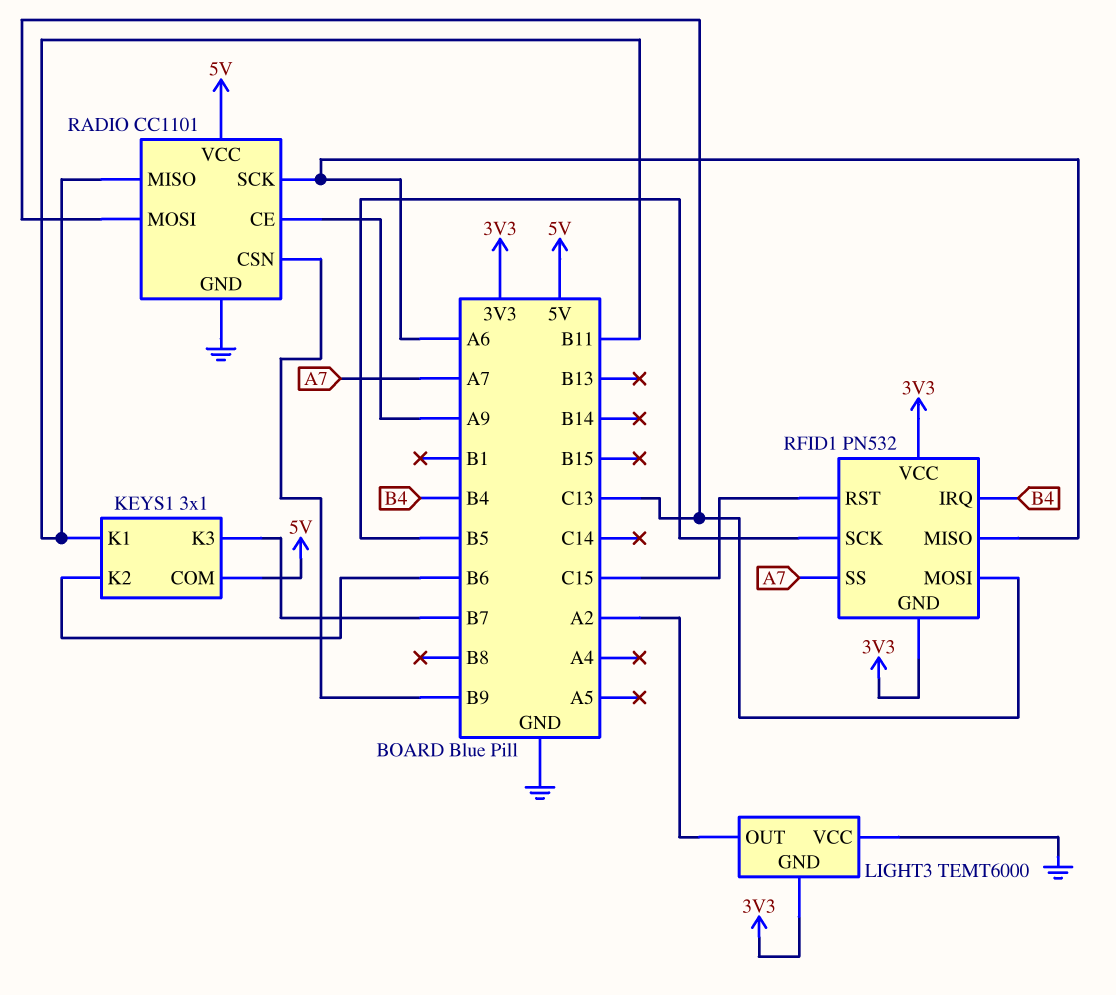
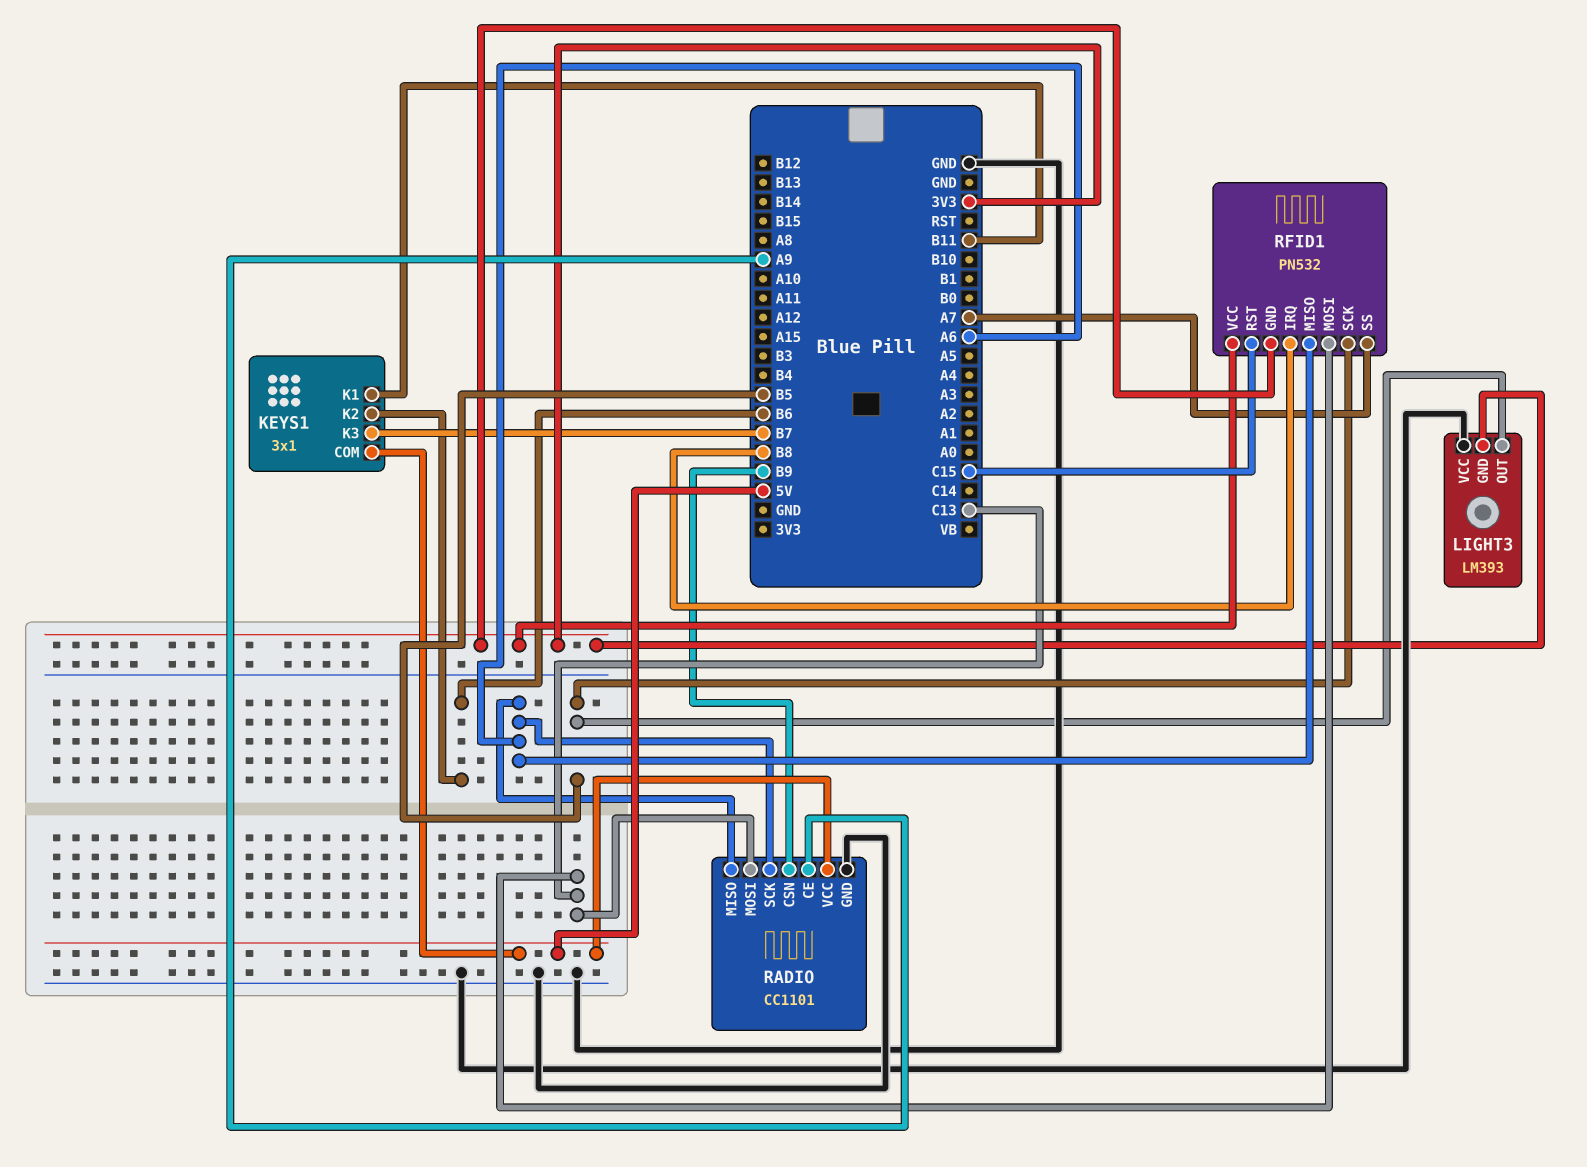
LIGHT3: TEMT6000 -> LM393
LIGHT3 pin OUT: A2 -> B5
RADIO pin MISO: B11 -> A6
RFID1 pin IRQ: B4 -> B8

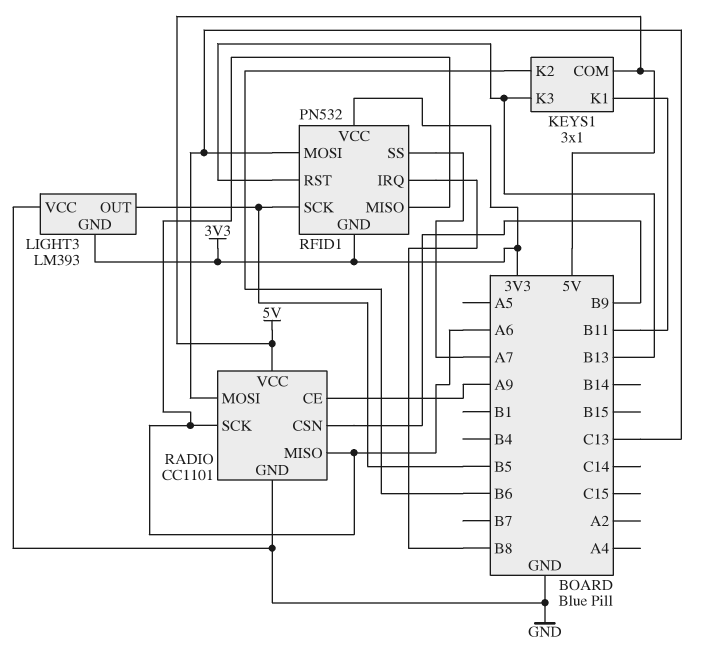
KEYS1 pin K3: B7 -> B13
RFID1 pin RST: C15 -> B13

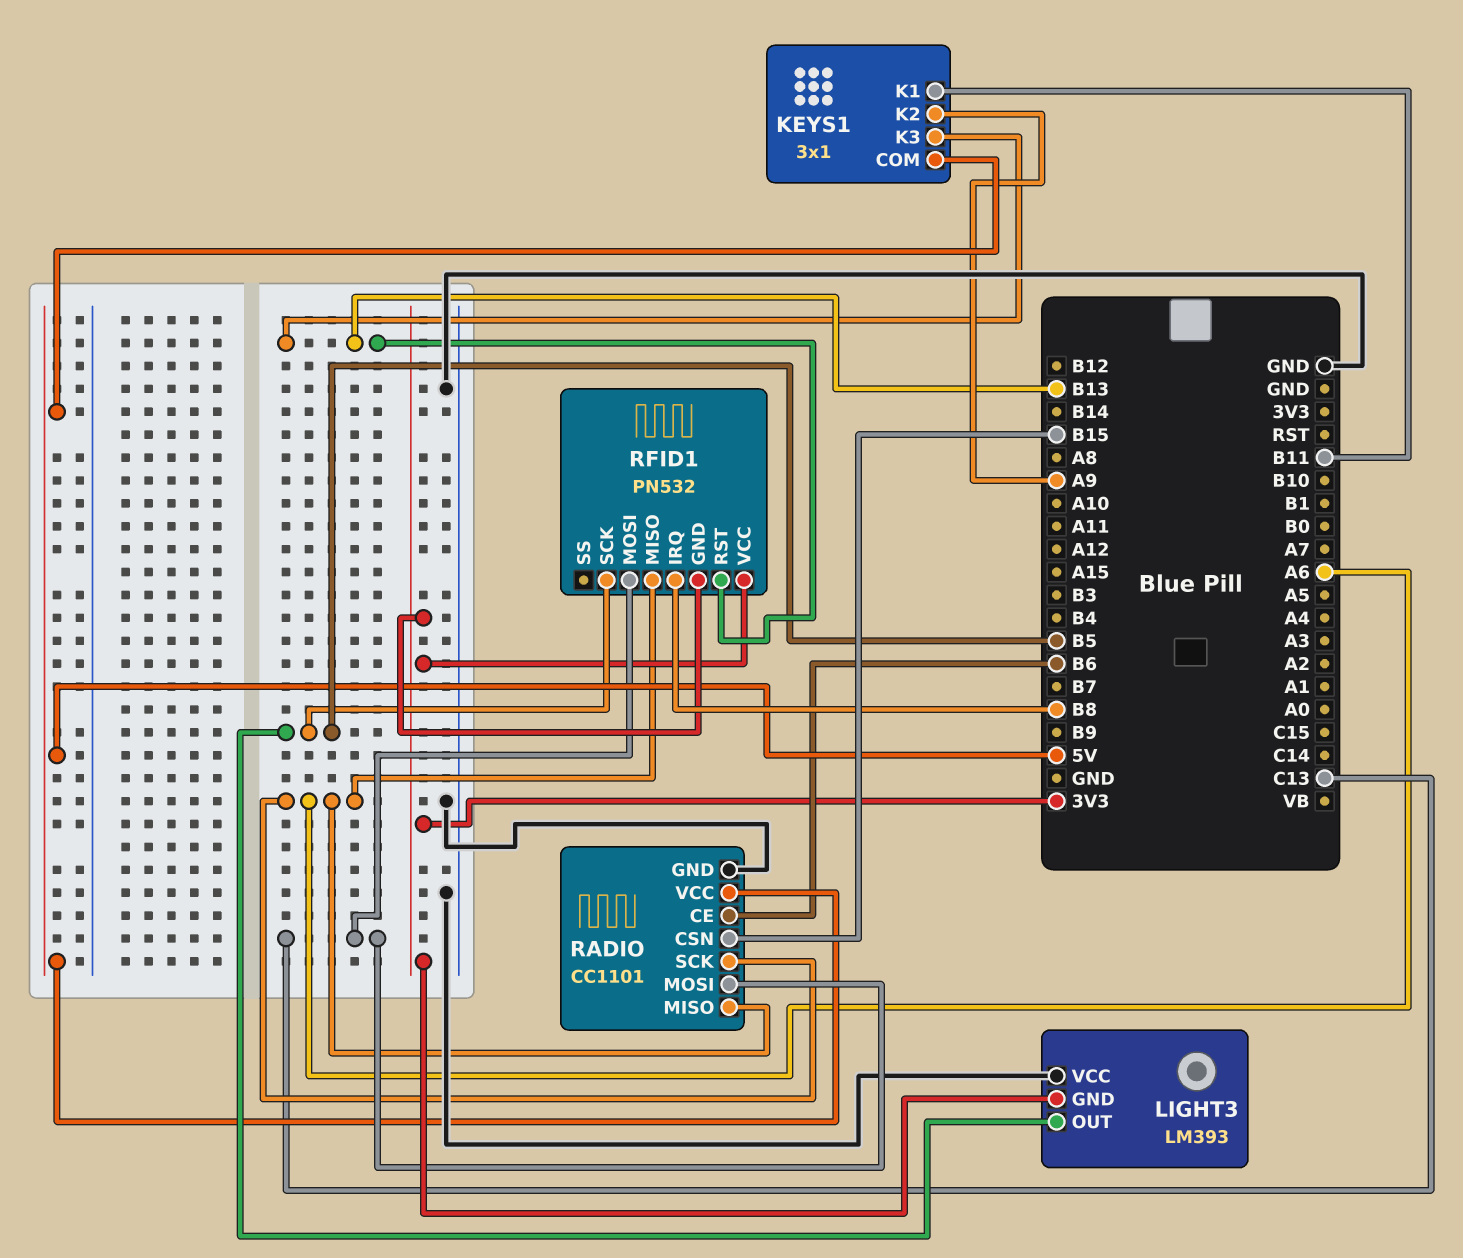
KEYS1 pin K2: B6 -> A9
RADIO pin CE: A9 -> B6
RADIO pin CSN: B9 -> B15
RFID1 pin SS: A7 -> none

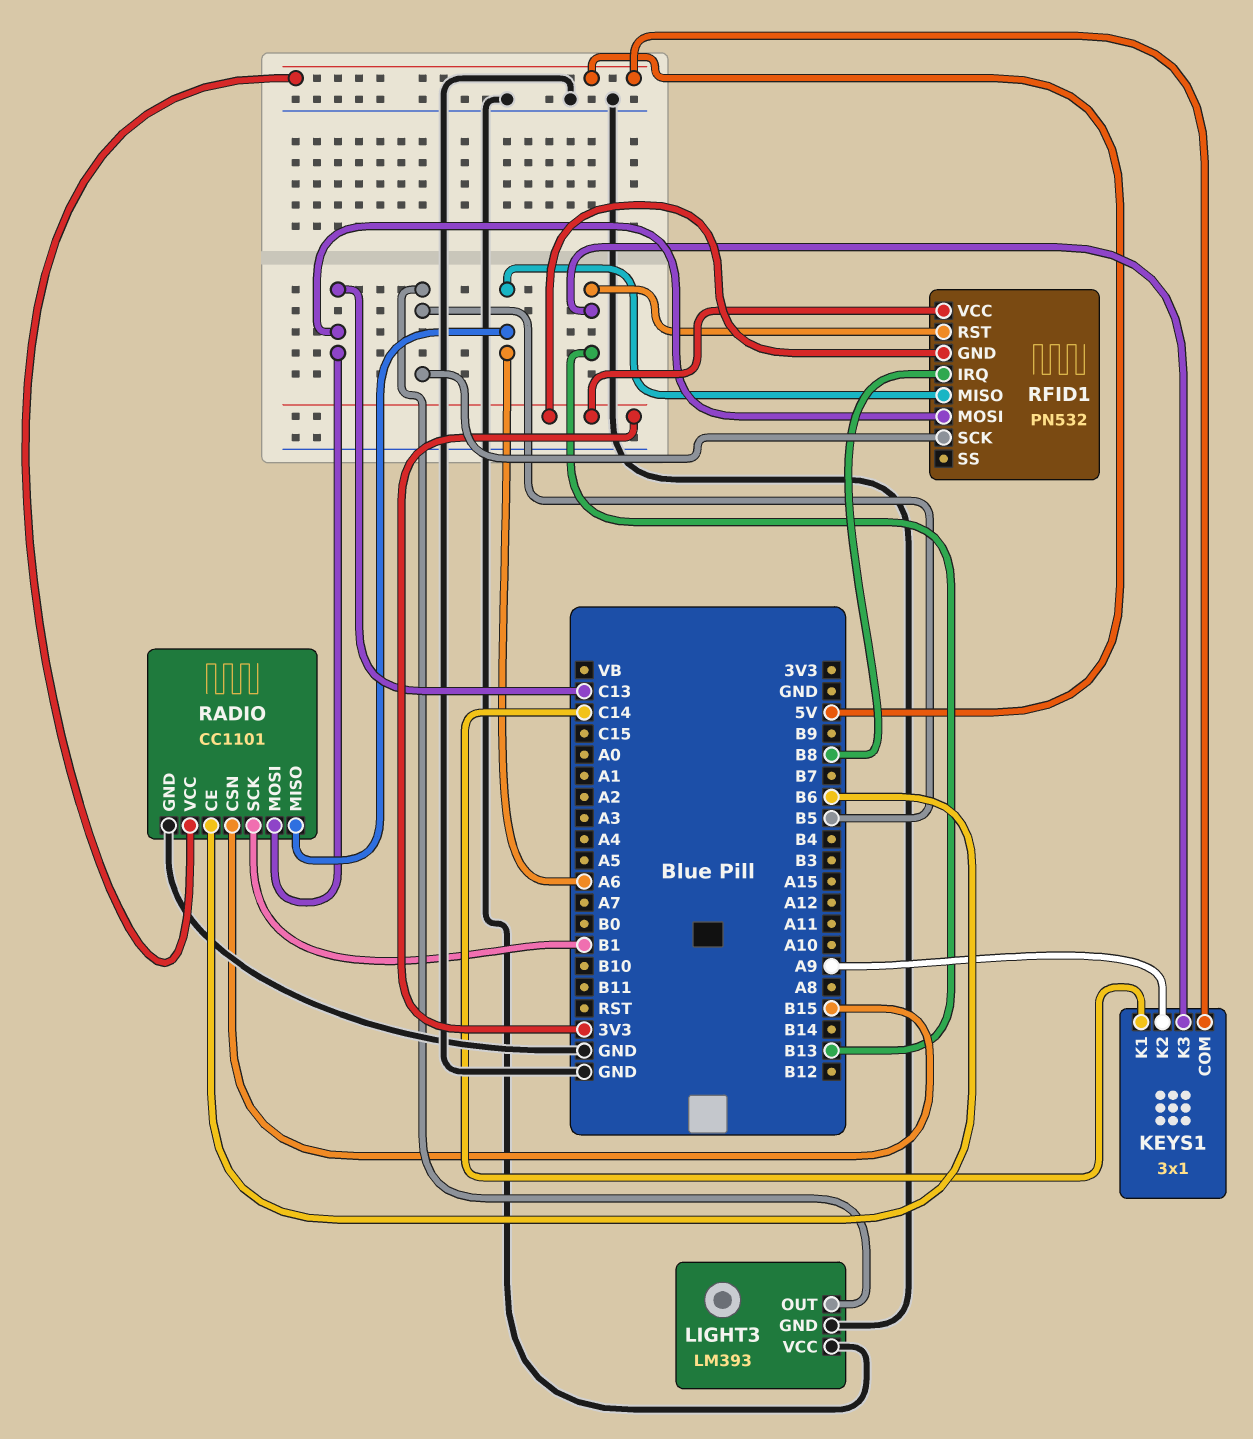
KEYS1 pin K1: B11 -> C14
LIGHT3 pin GND: 3V3 -> GND
RADIO pin SCK: A6 -> B1

